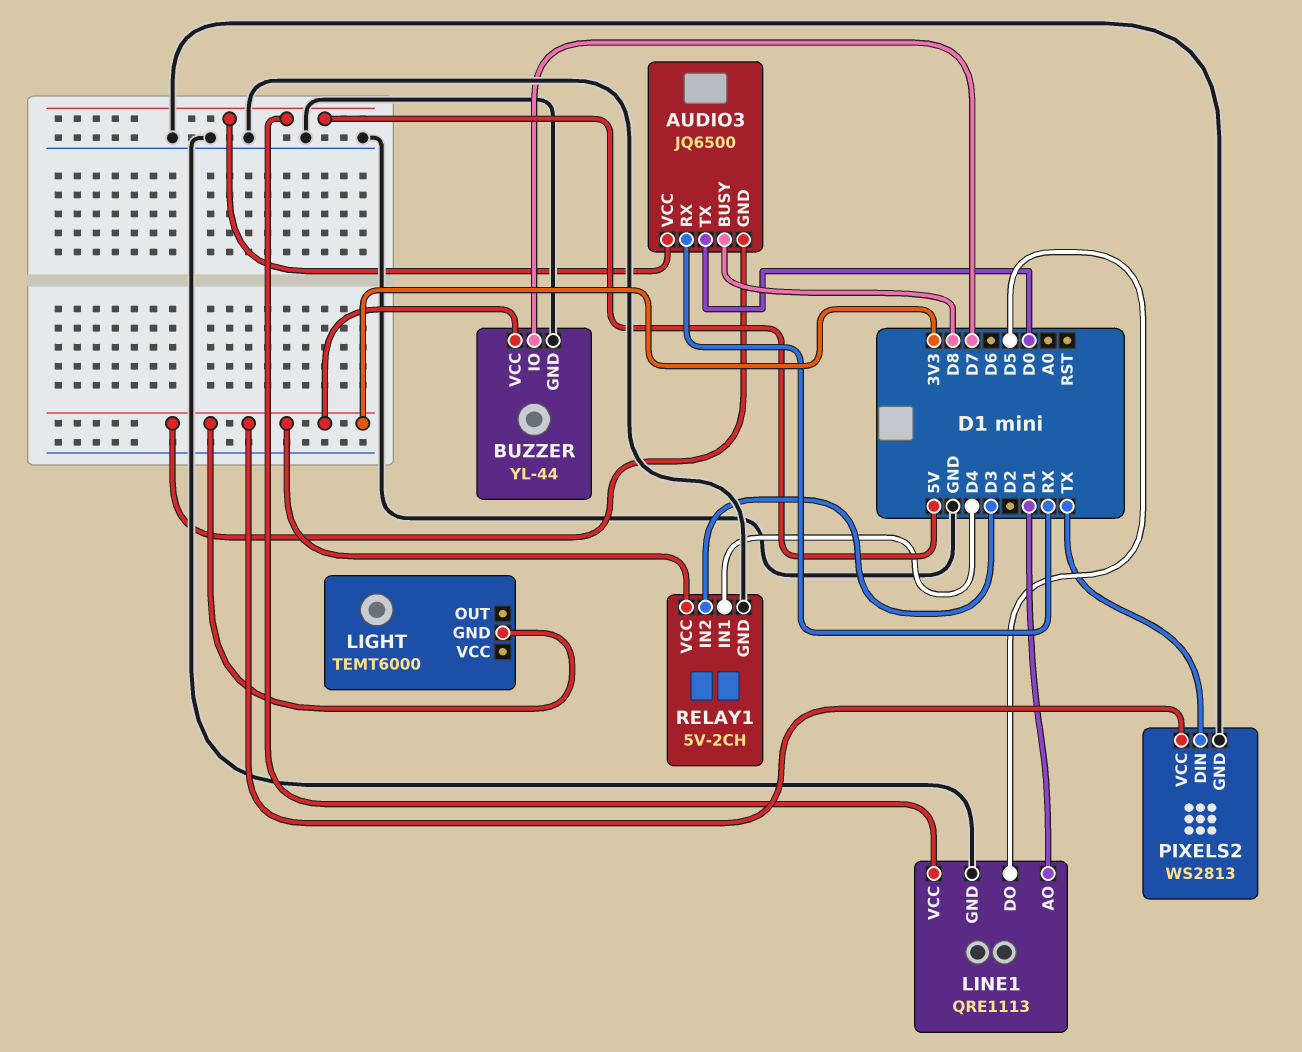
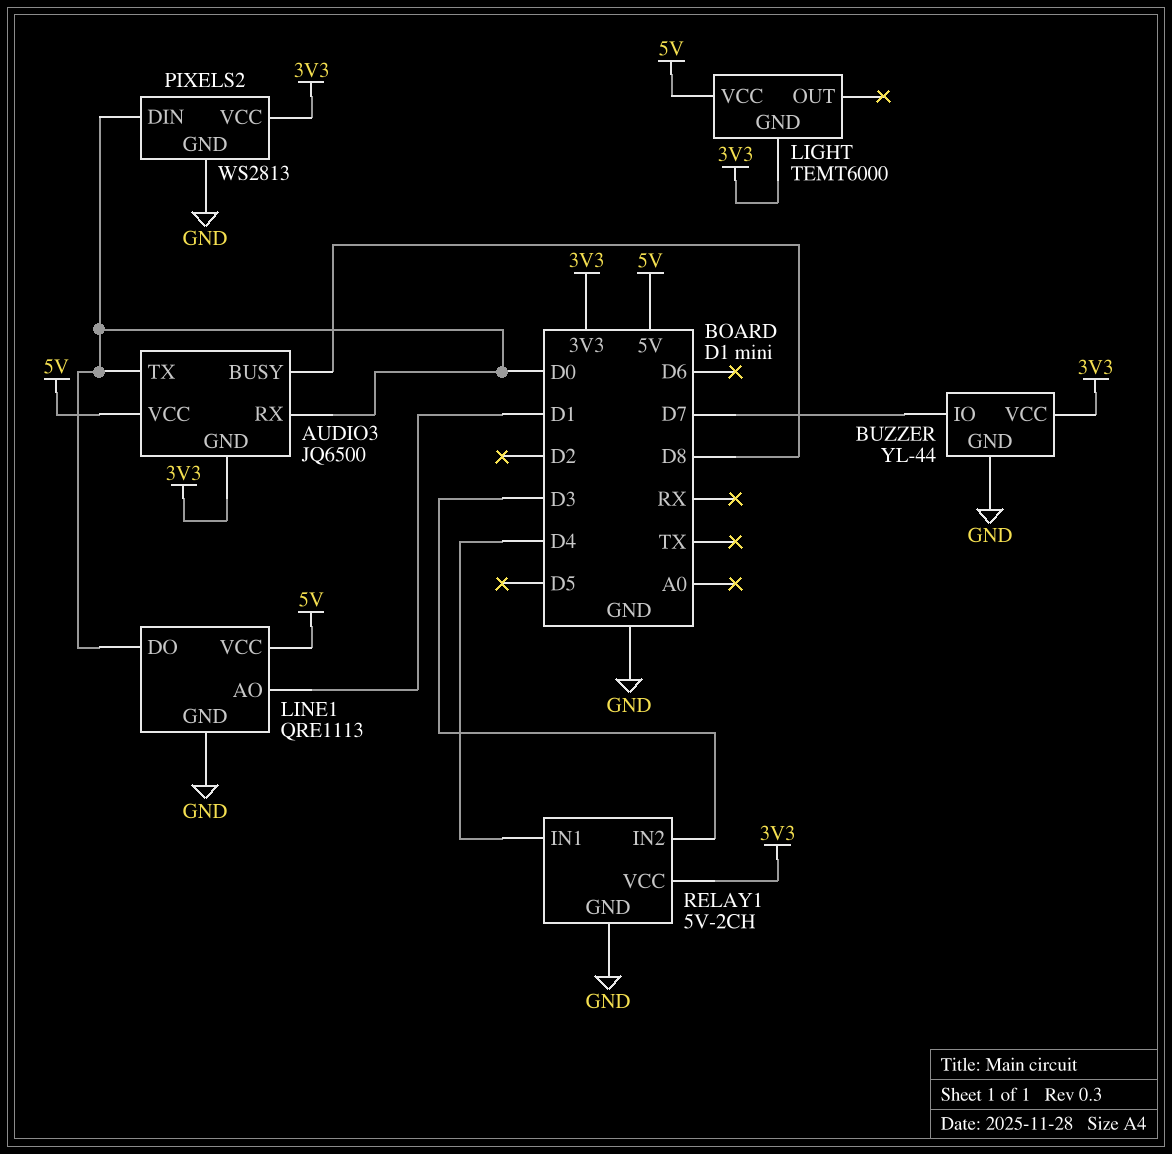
AUDIO3 pin RX: RX -> D0
LIGHT pin VCC: none -> 5V
LINE1 pin DO: D5 -> D0
PIXELS2 pin DIN: TX -> D0

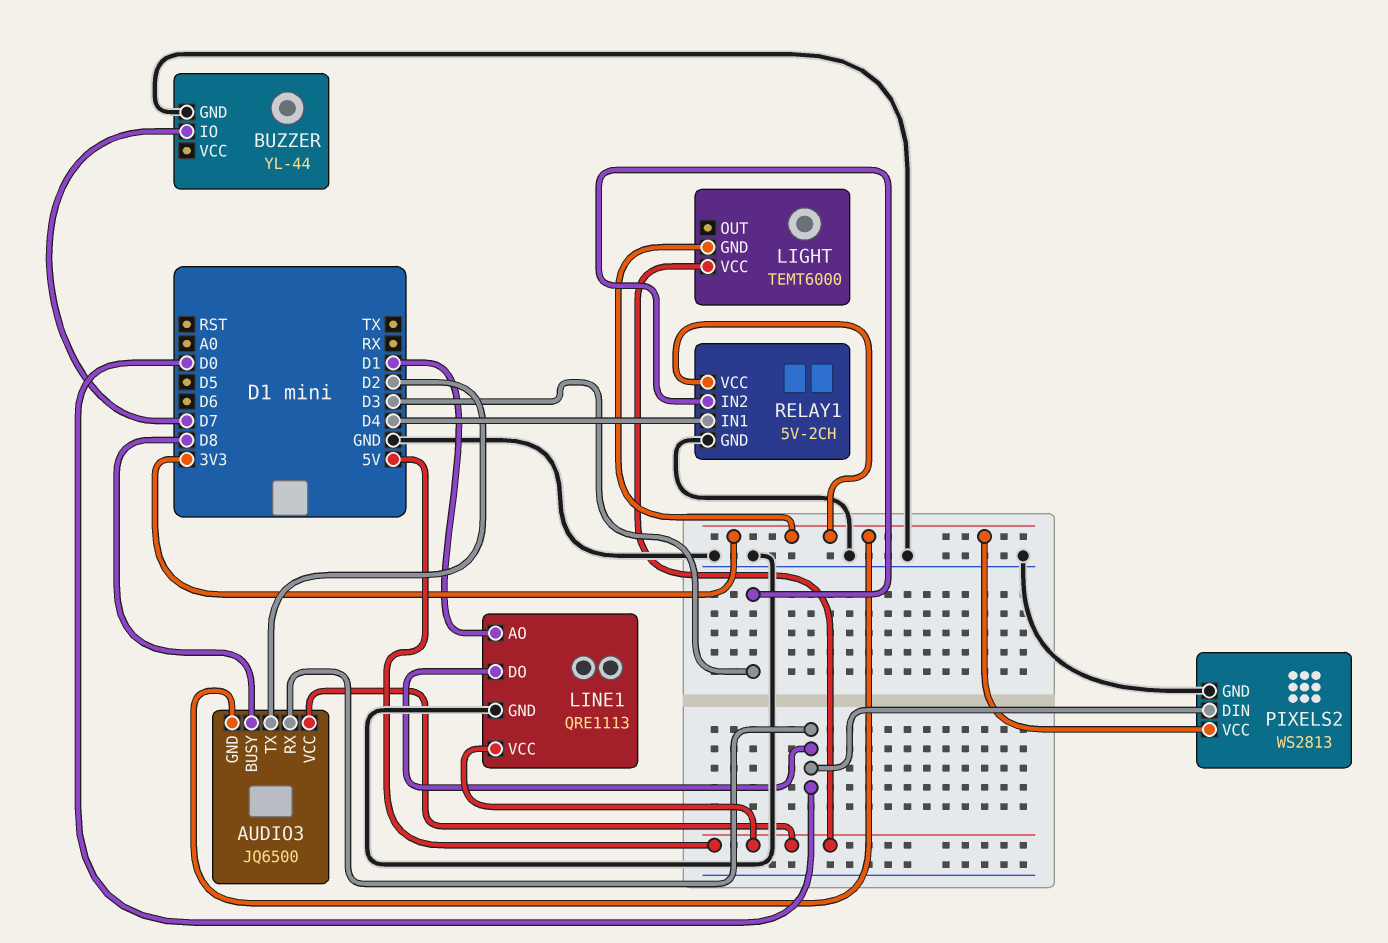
AUDIO3 pin TX: D0 -> D2
BUZZER pin VCC: 3V3 -> none

